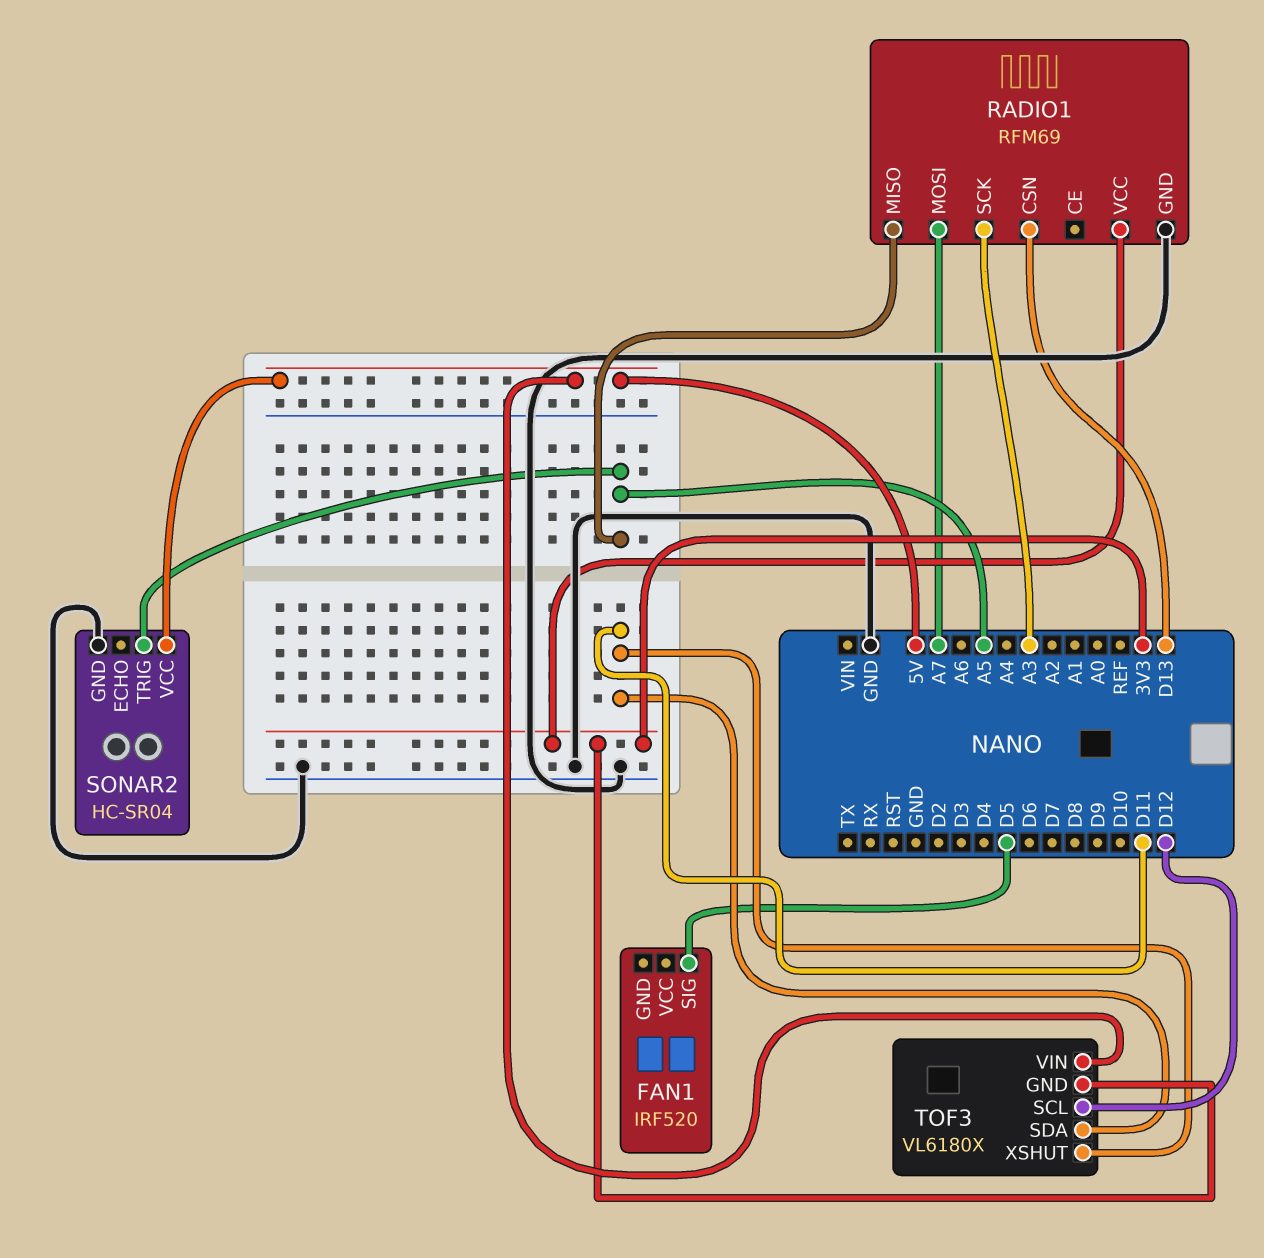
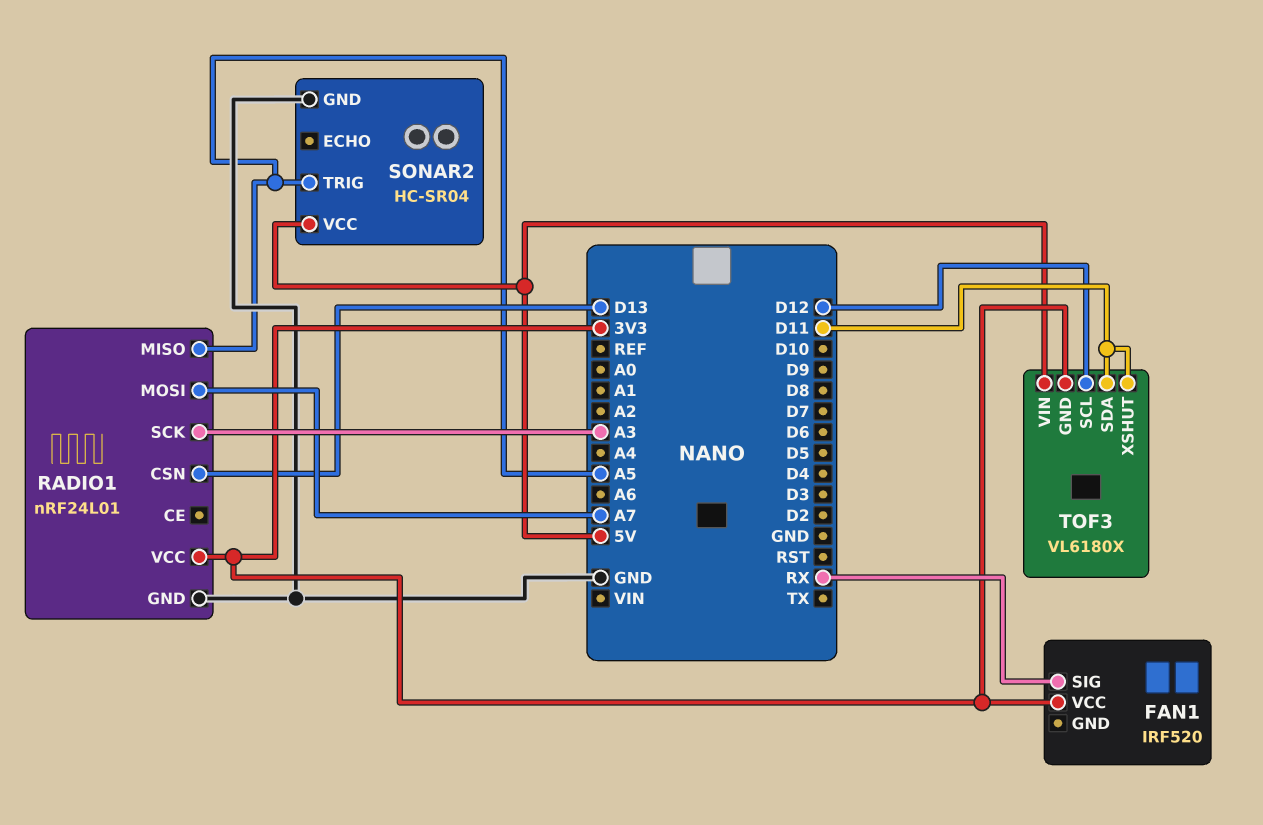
FAN1 pin SIG: D5 -> RX
FAN1 pin VCC: none -> 3V3
RADIO1: RFM69 -> nRF24L01

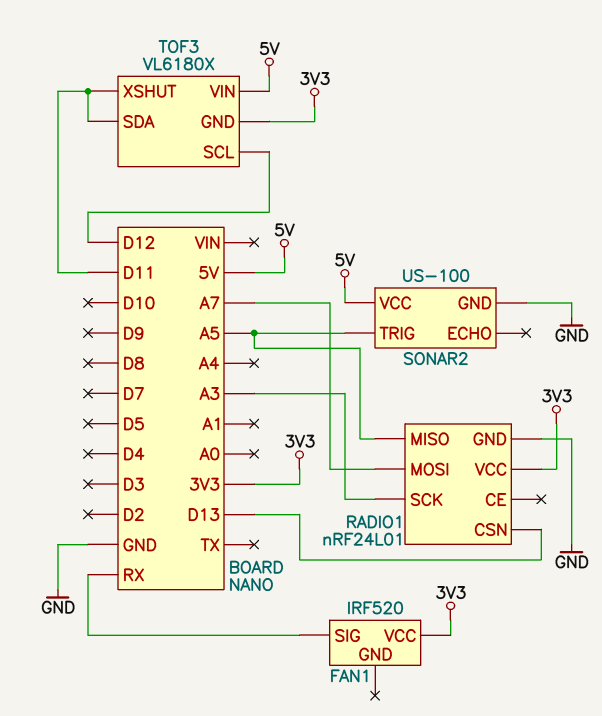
SONAR2: HC-SR04 -> US-100

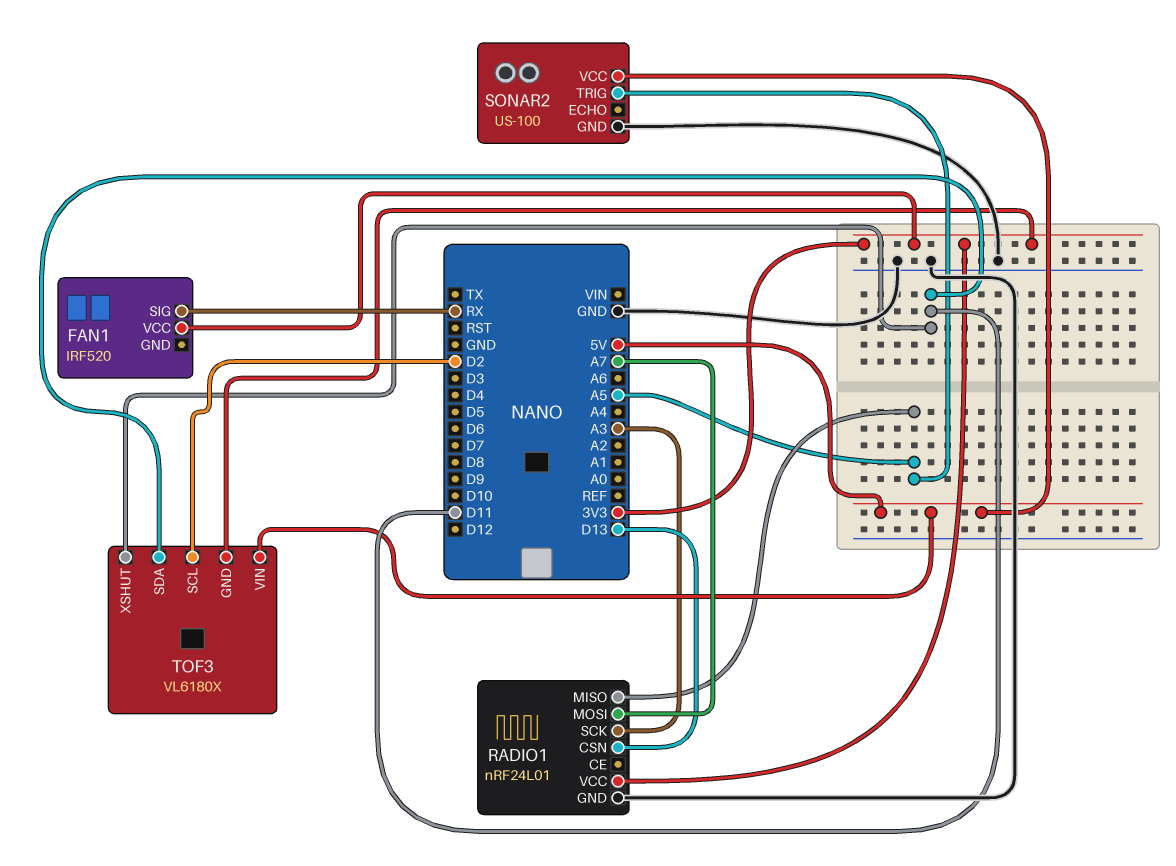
TOF3 pin SCL: D12 -> D2

